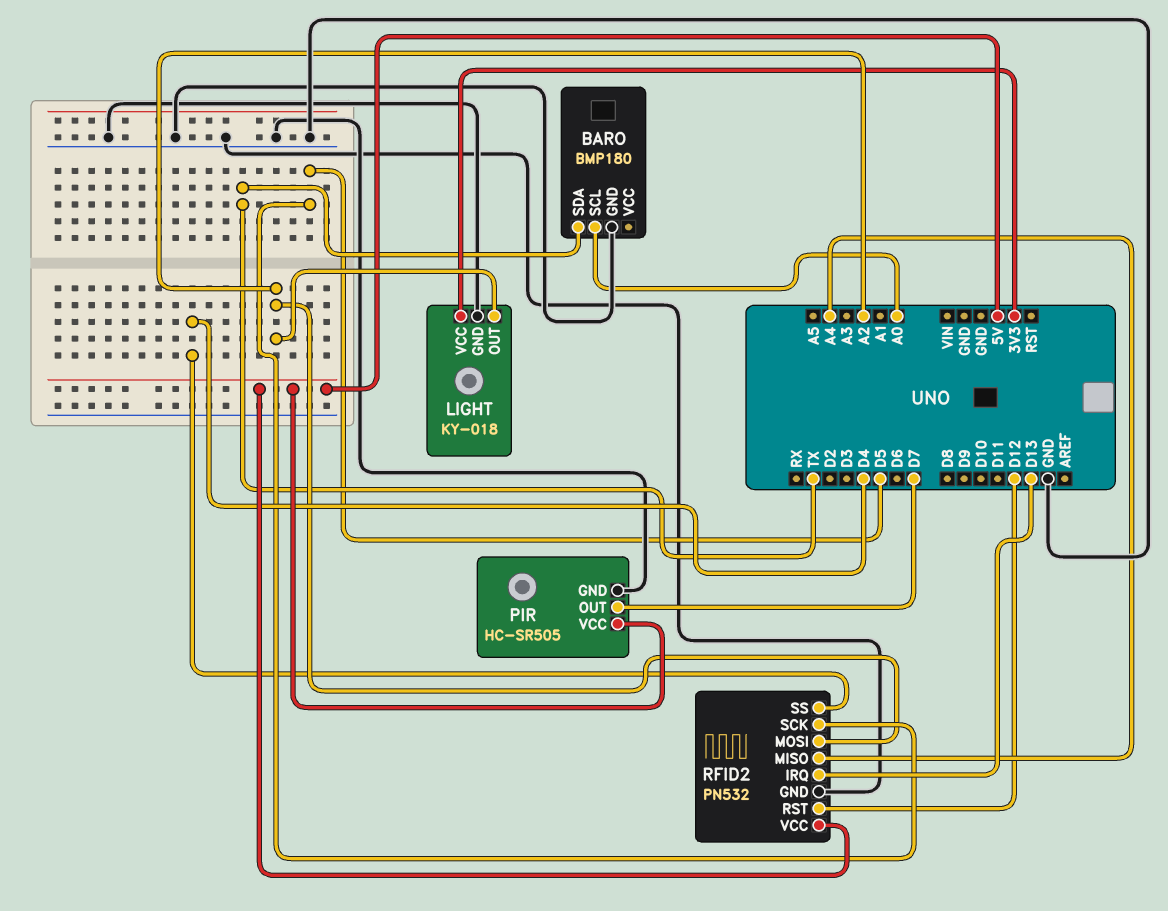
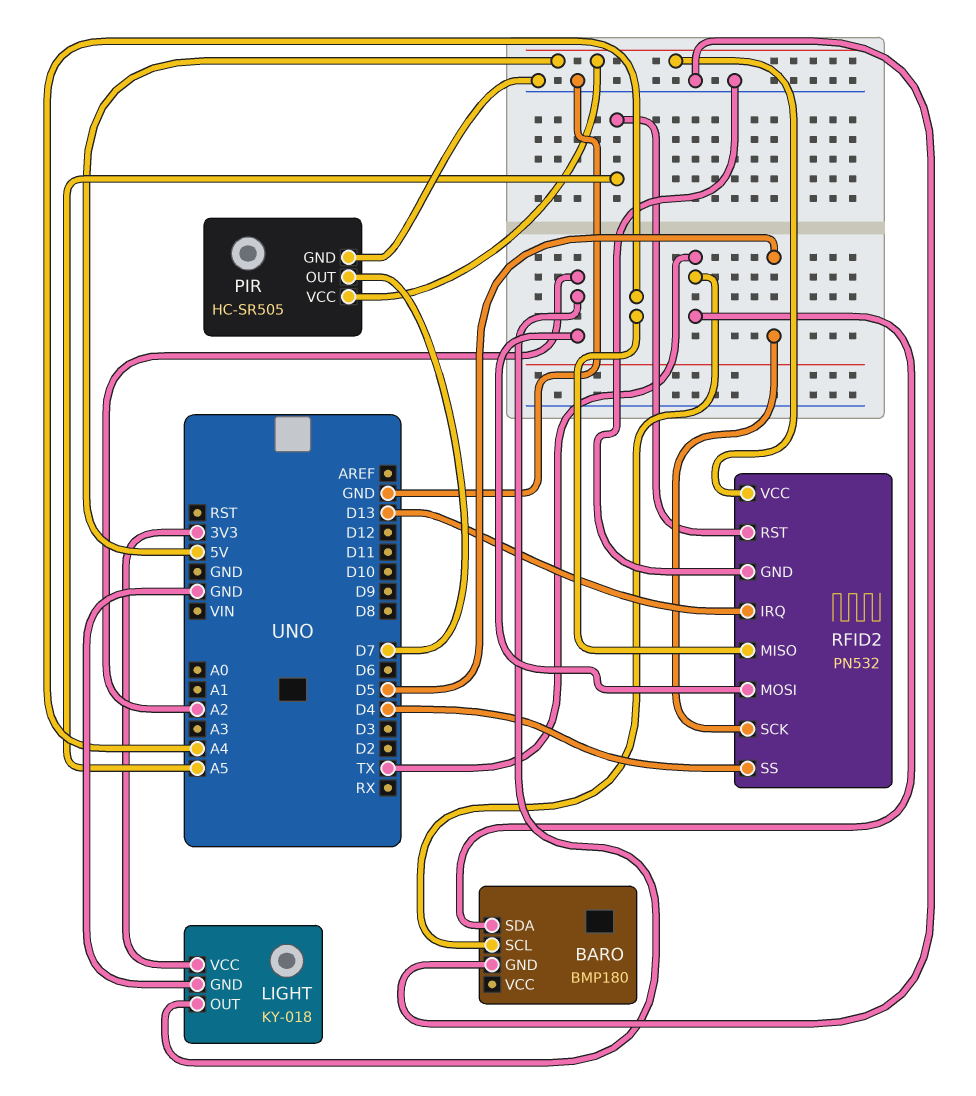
BARO pin SCL: A0 -> TX
RFID2 pin RST: D12 -> A5

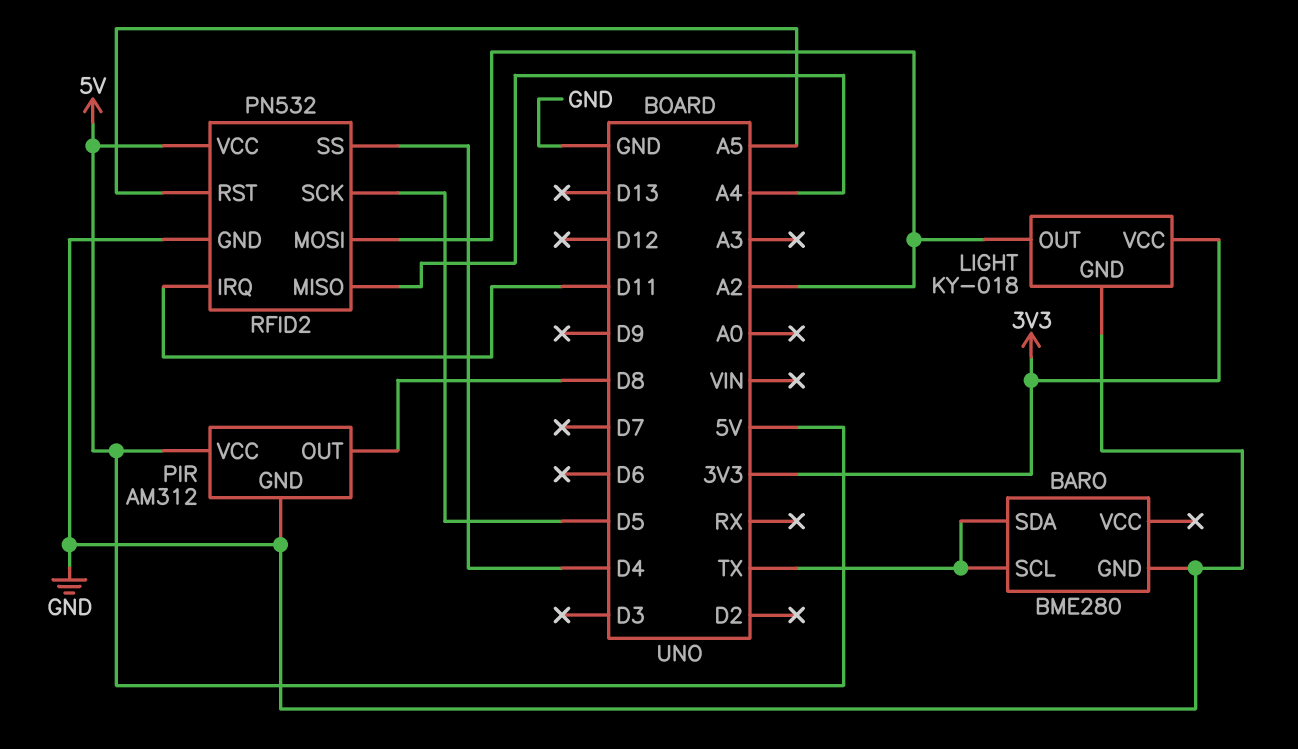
BARO: BMP180 -> BME280
PIR: HC-SR505 -> AM312
PIR pin OUT: D7 -> D8
RFID2 pin IRQ: D13 -> D11

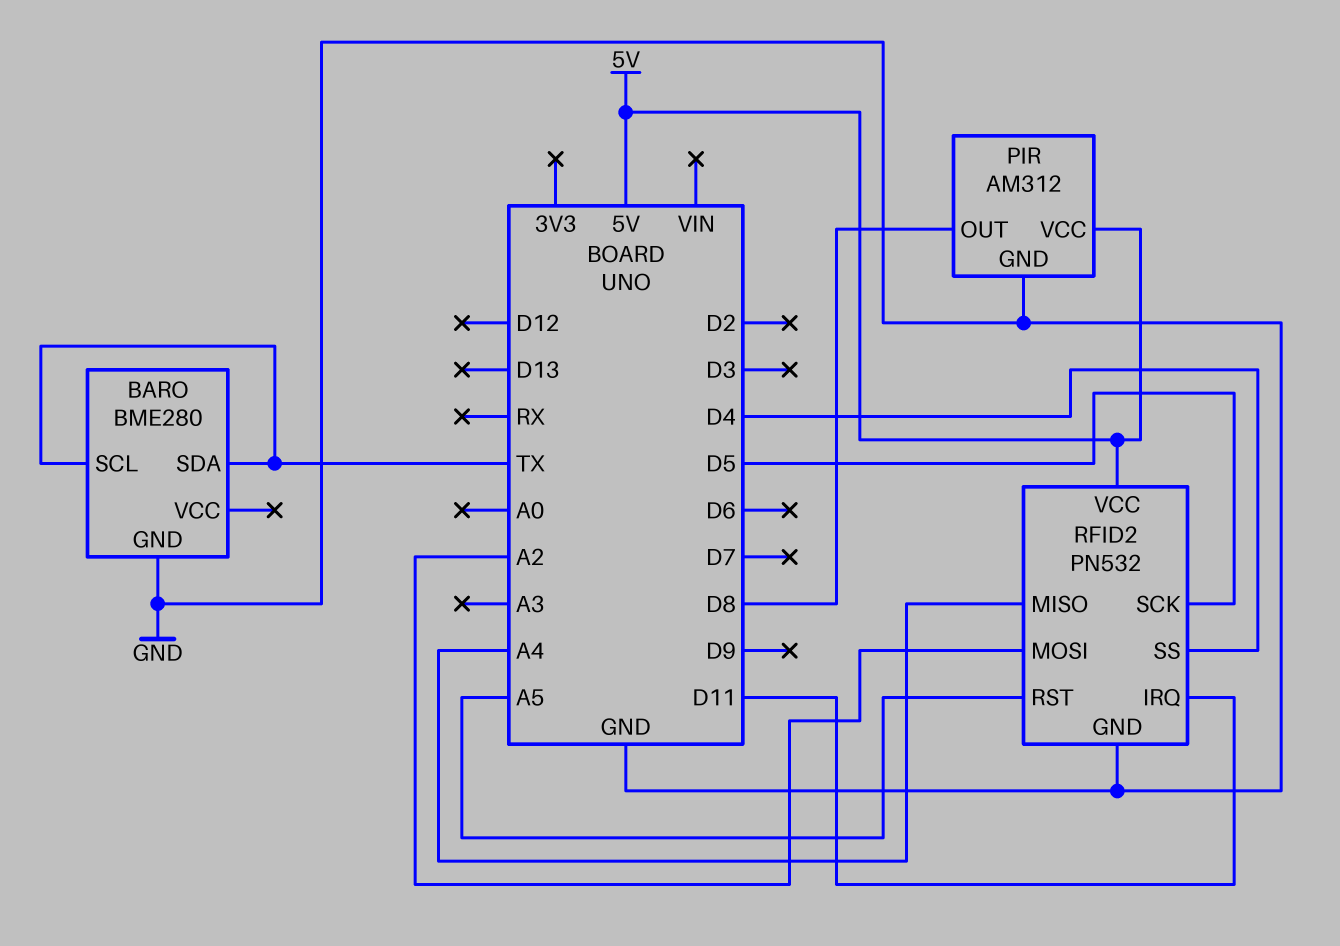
LIGHT: KY-018 -> none
LIGHT pin GND: GND -> none
LIGHT pin OUT: A2 -> none
LIGHT pin VCC: 3V3 -> none

